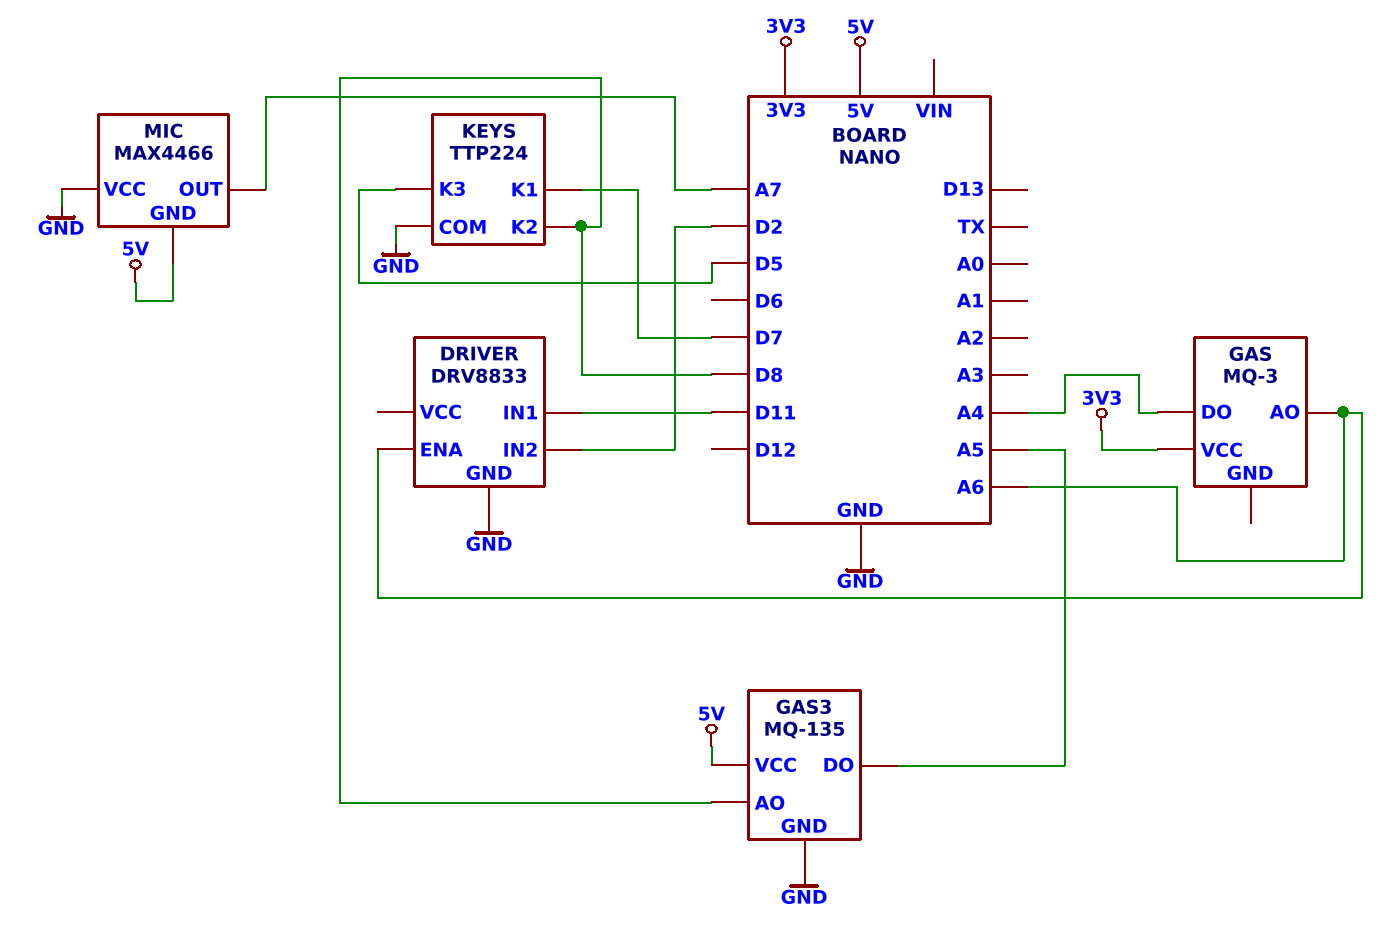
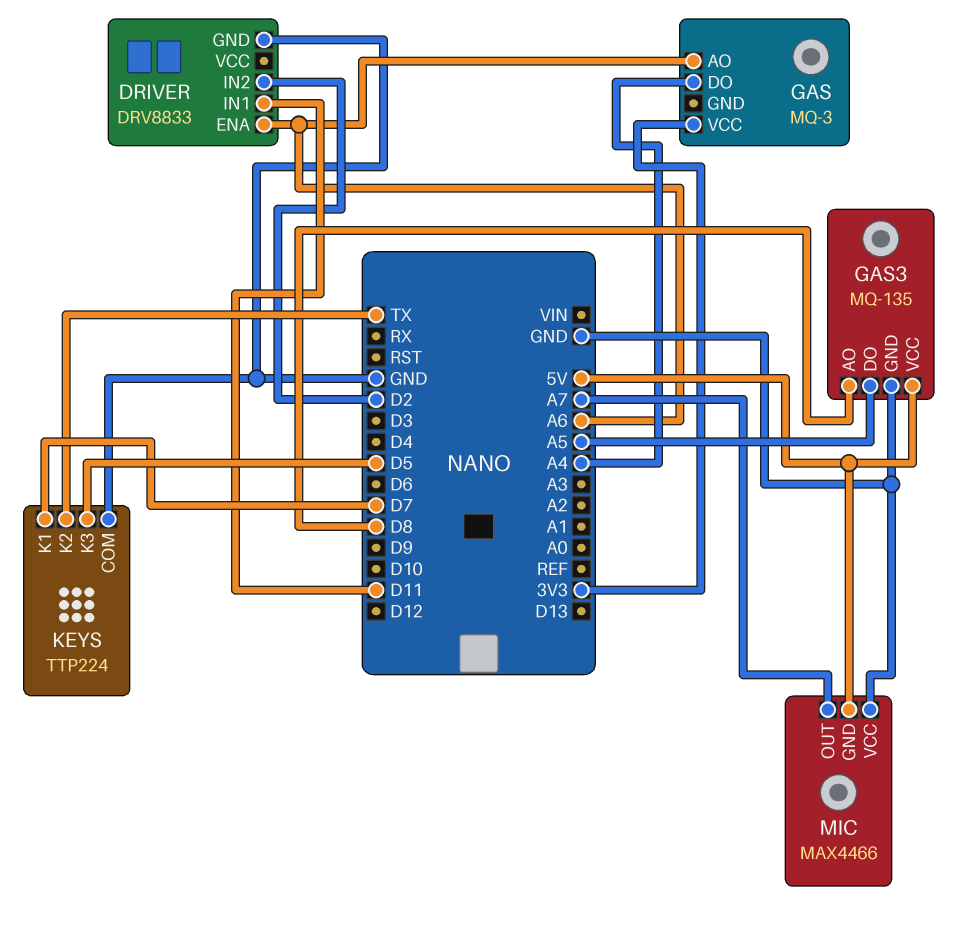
KEYS pin K2: D8 -> TX

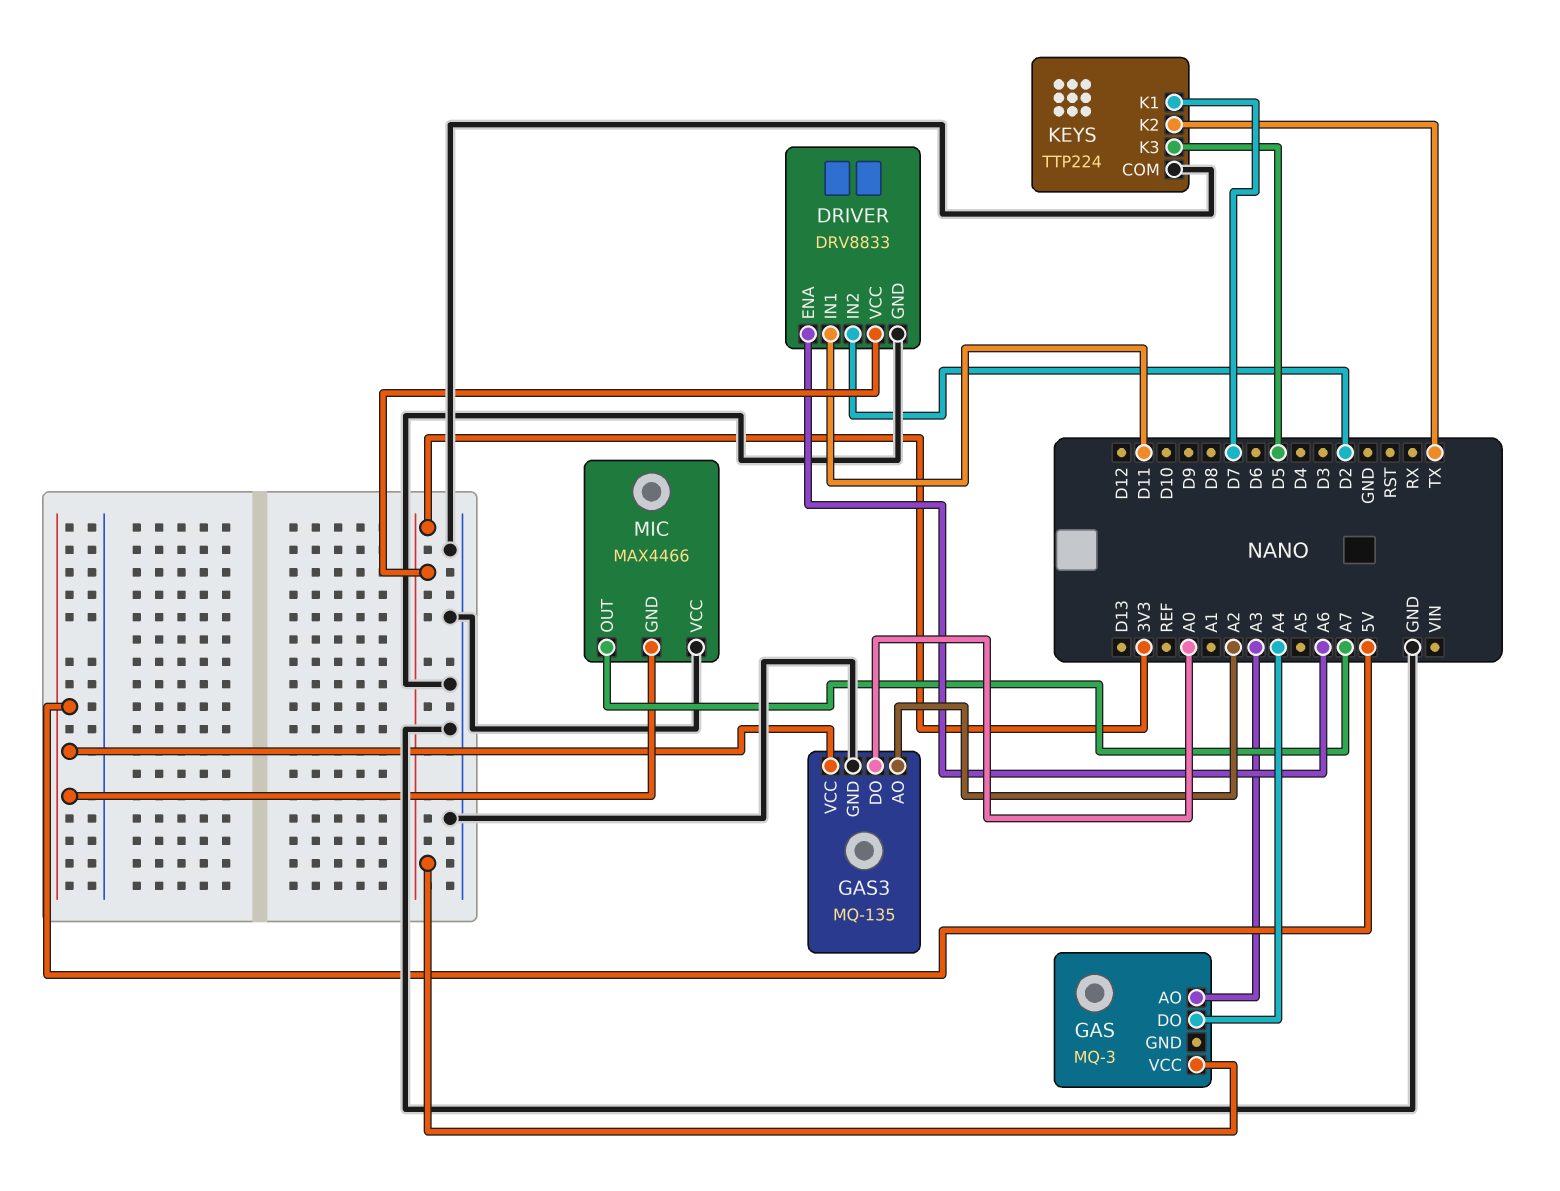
DRIVER pin VCC: none -> 3V3
GAS pin AO: A6 -> A3
GAS3 pin AO: D8 -> A2
GAS3 pin DO: A5 -> A0

